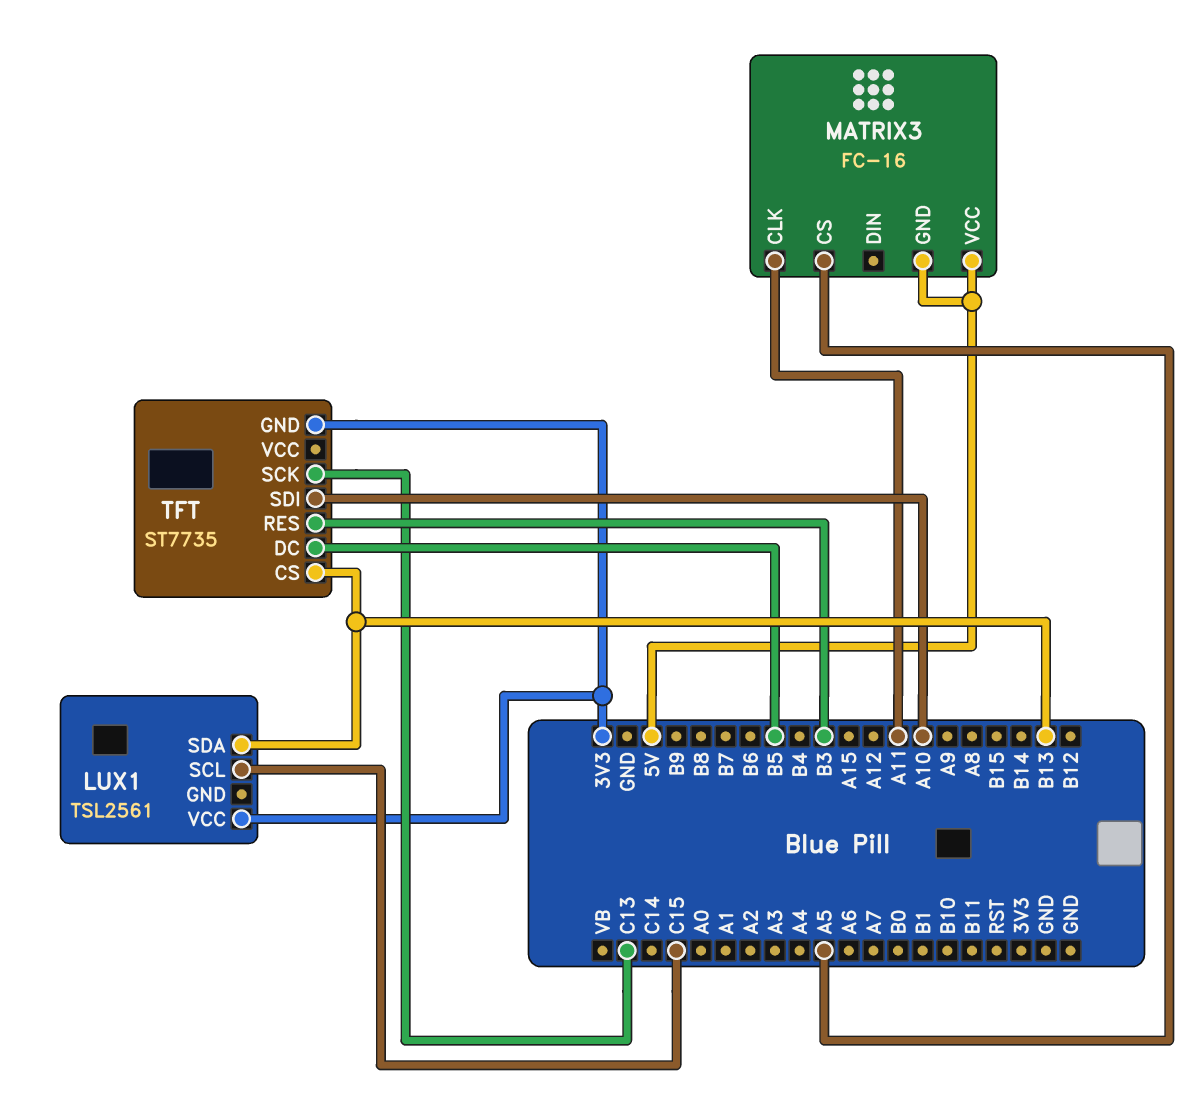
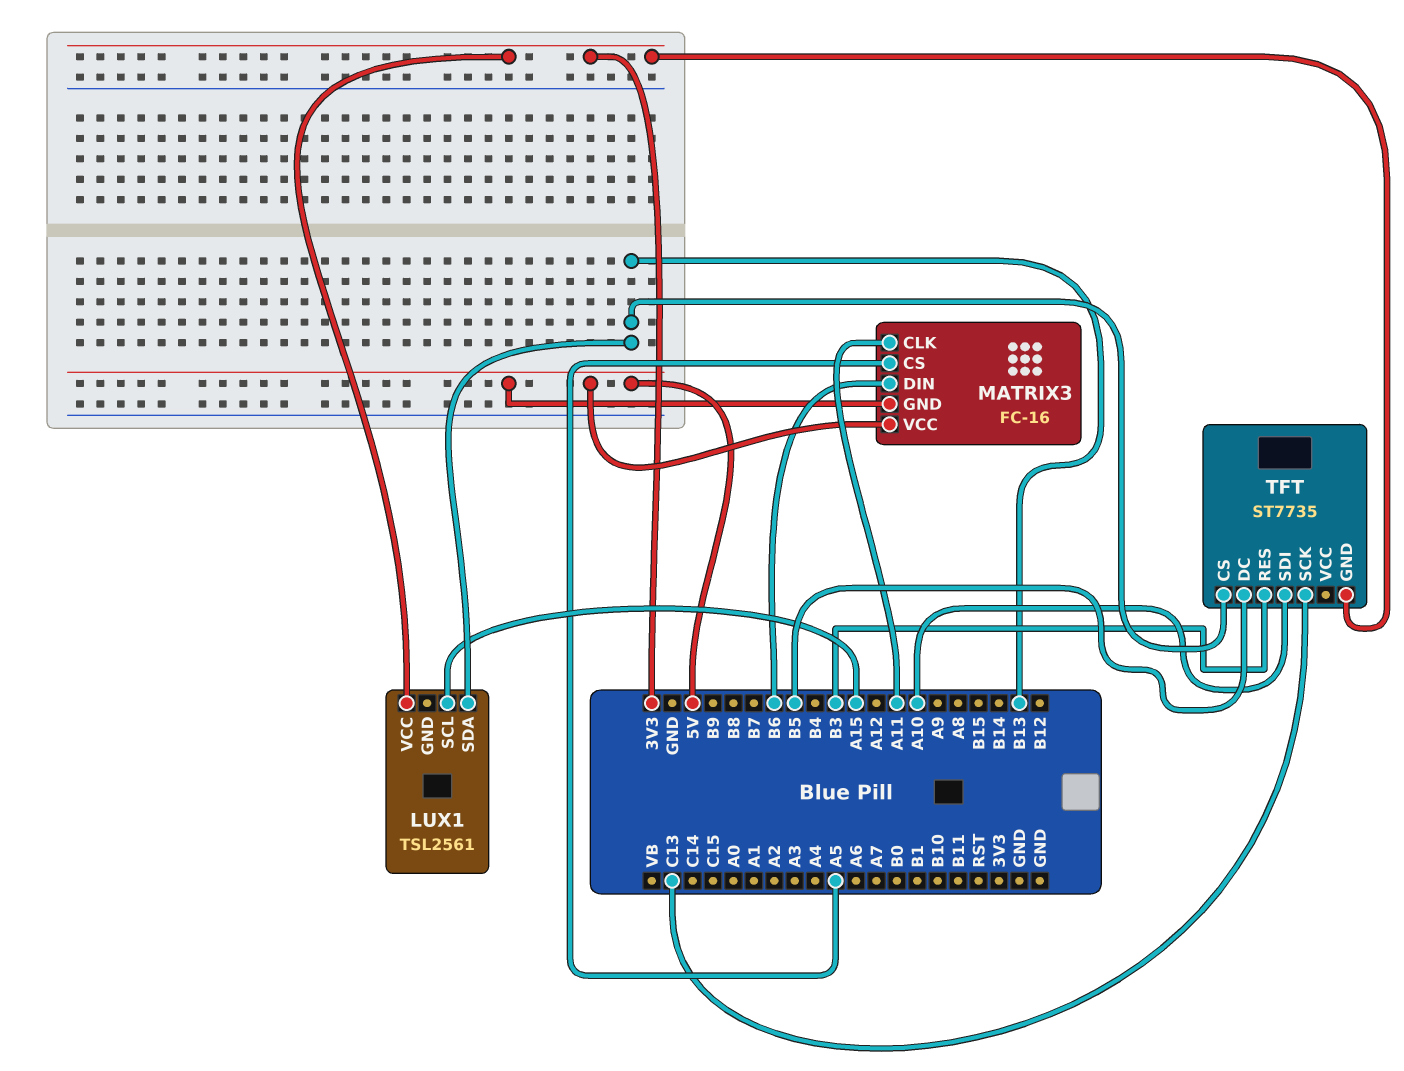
LUX1 pin SCL: C15 -> A15
MATRIX3 pin DIN: none -> B6

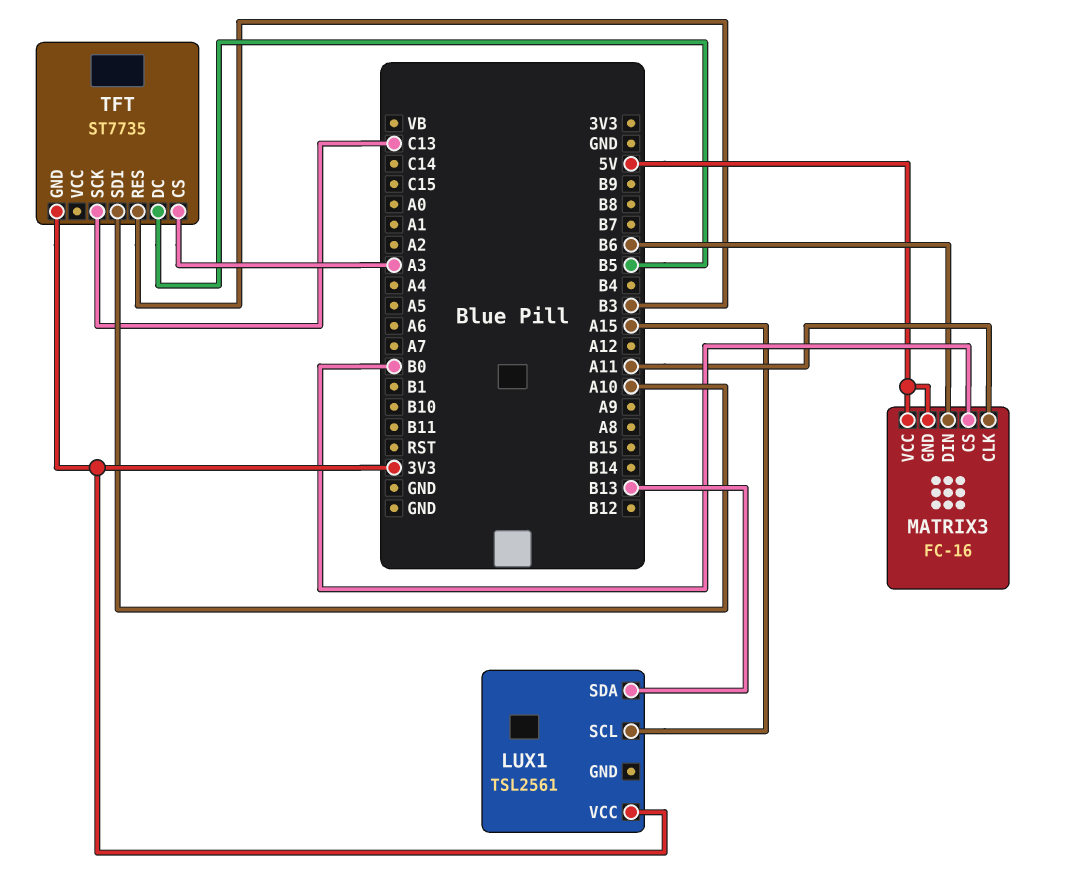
MATRIX3 pin CS: A5 -> B0
TFT pin CS: B13 -> A3

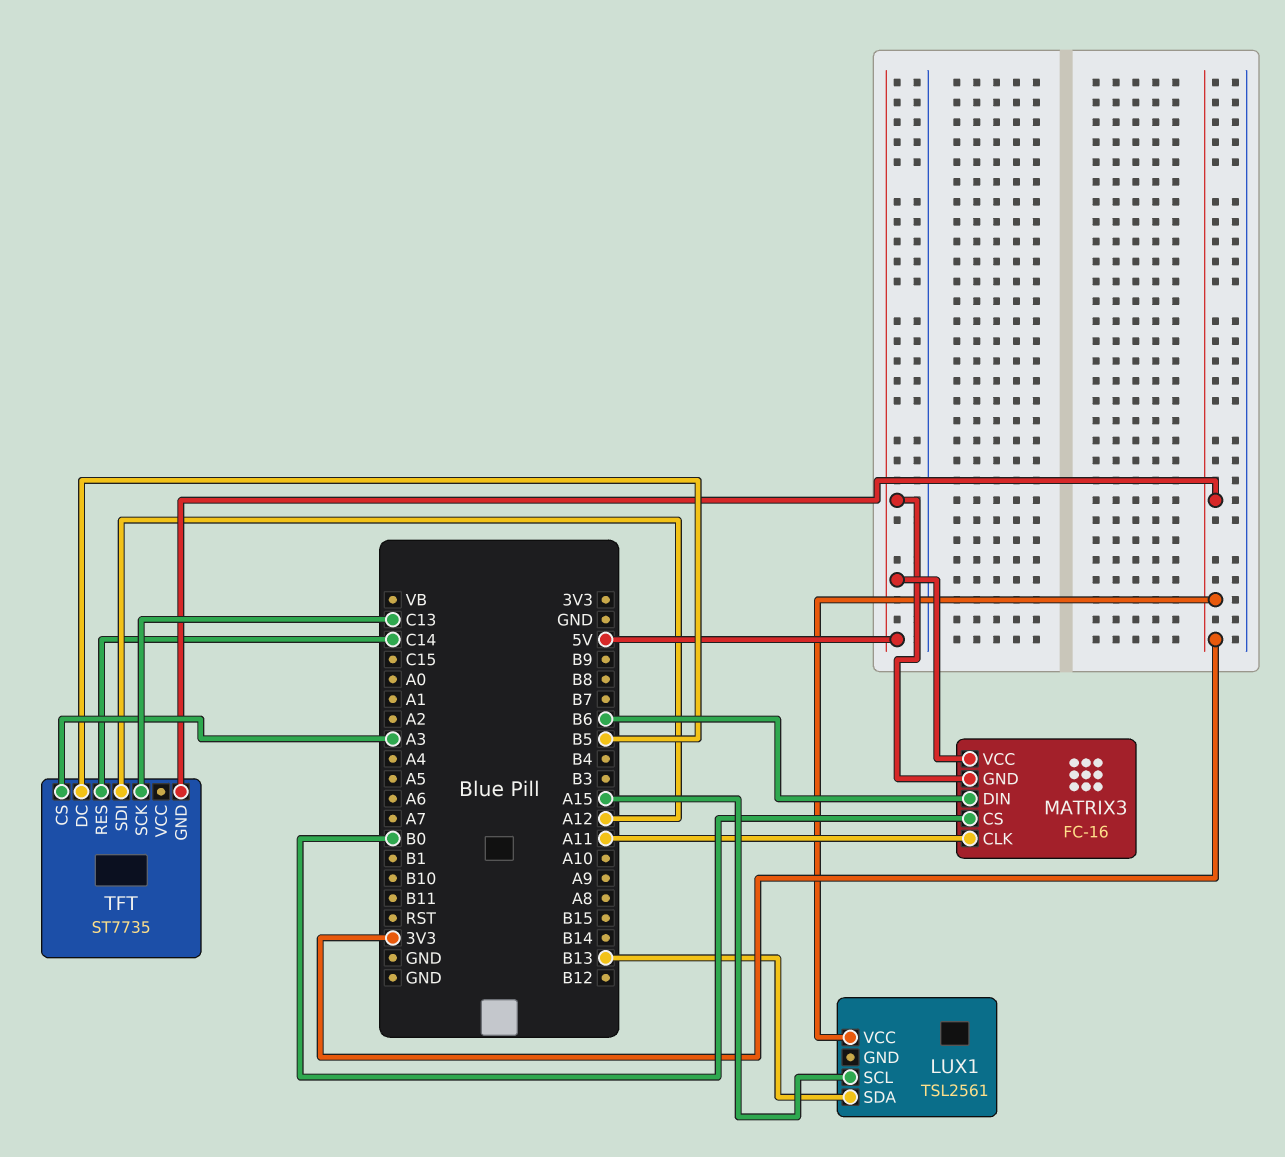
TFT pin RES: B3 -> C14
TFT pin SDI: A10 -> A12

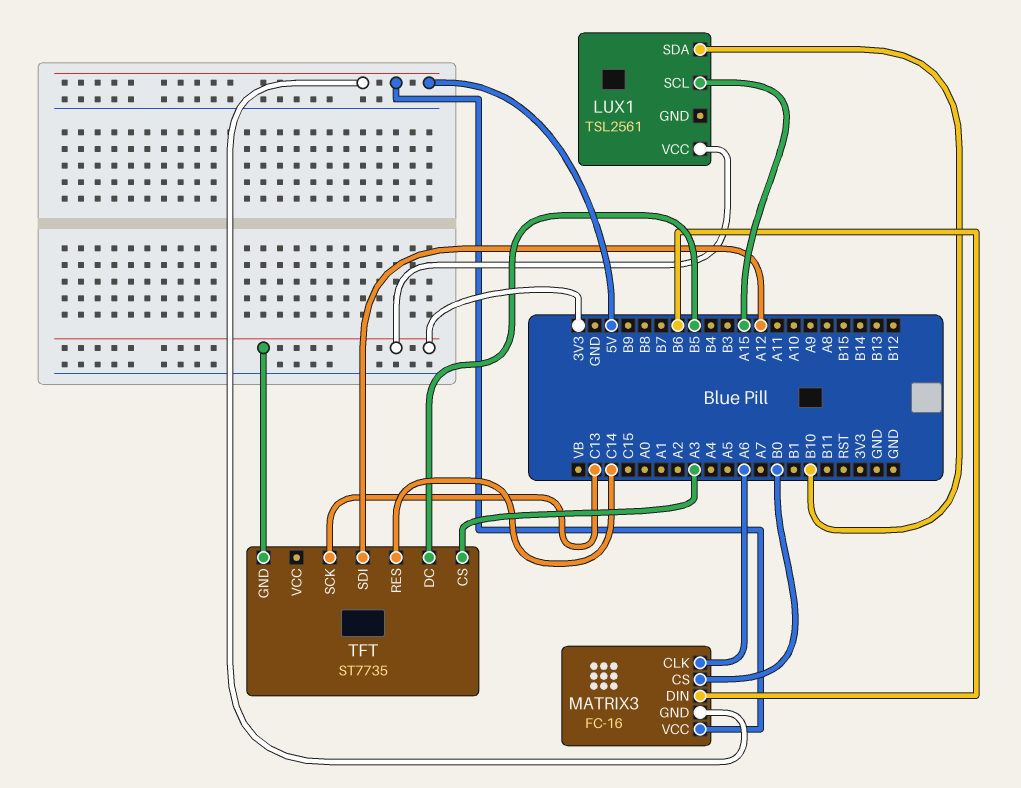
LUX1 pin SDA: B13 -> B10
MATRIX3 pin CLK: A11 -> A6

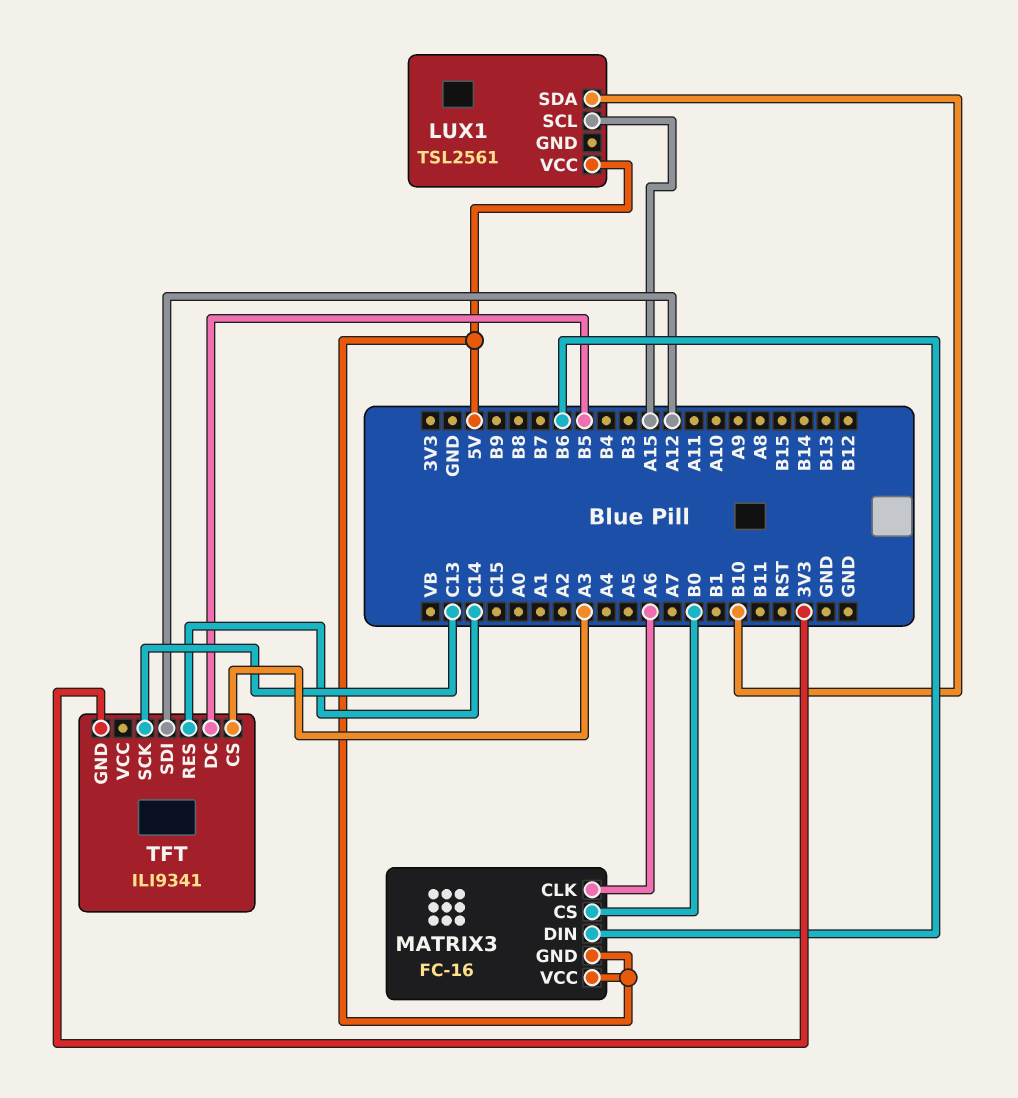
LUX1 pin VCC: 3V3 -> 5V
TFT: ST7735 -> ILI9341

